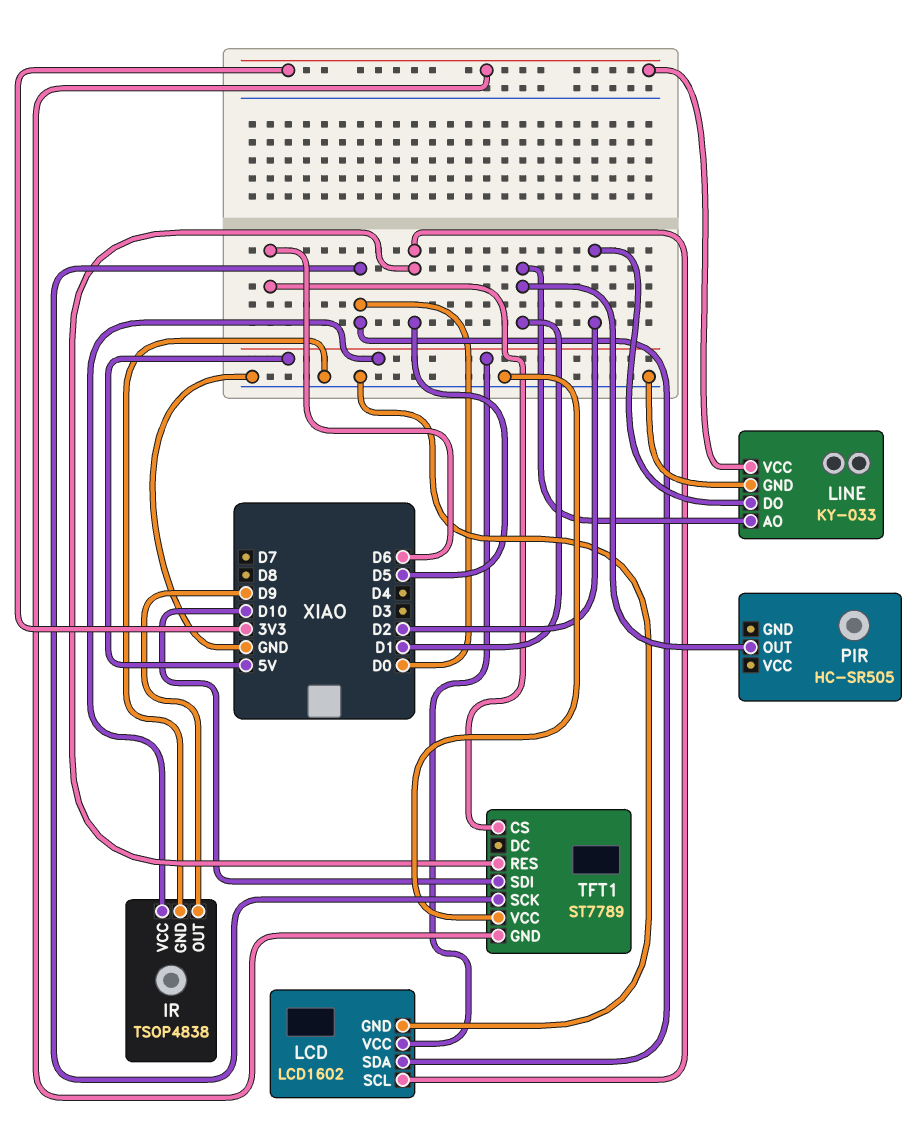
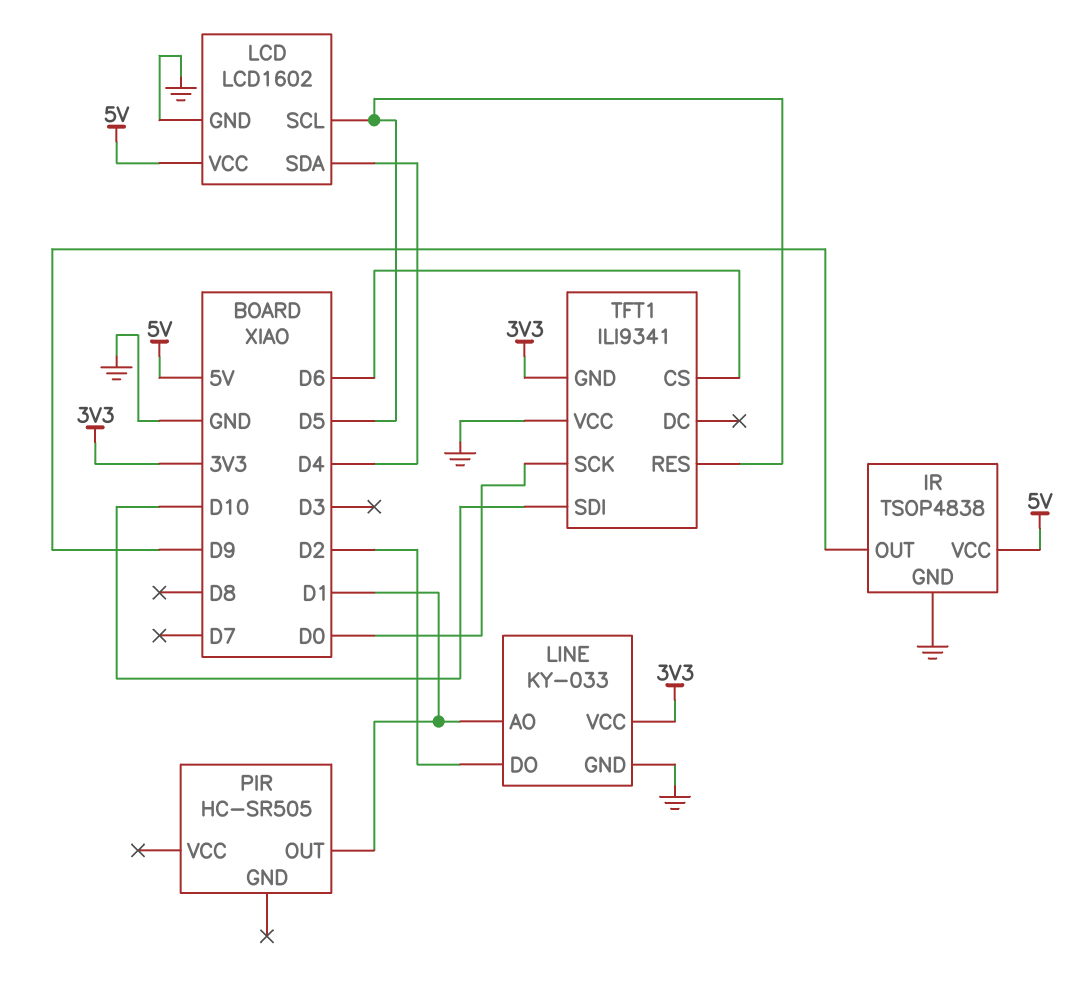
LCD pin SDA: D0 -> D4
TFT1: ST7789 -> ILI9341

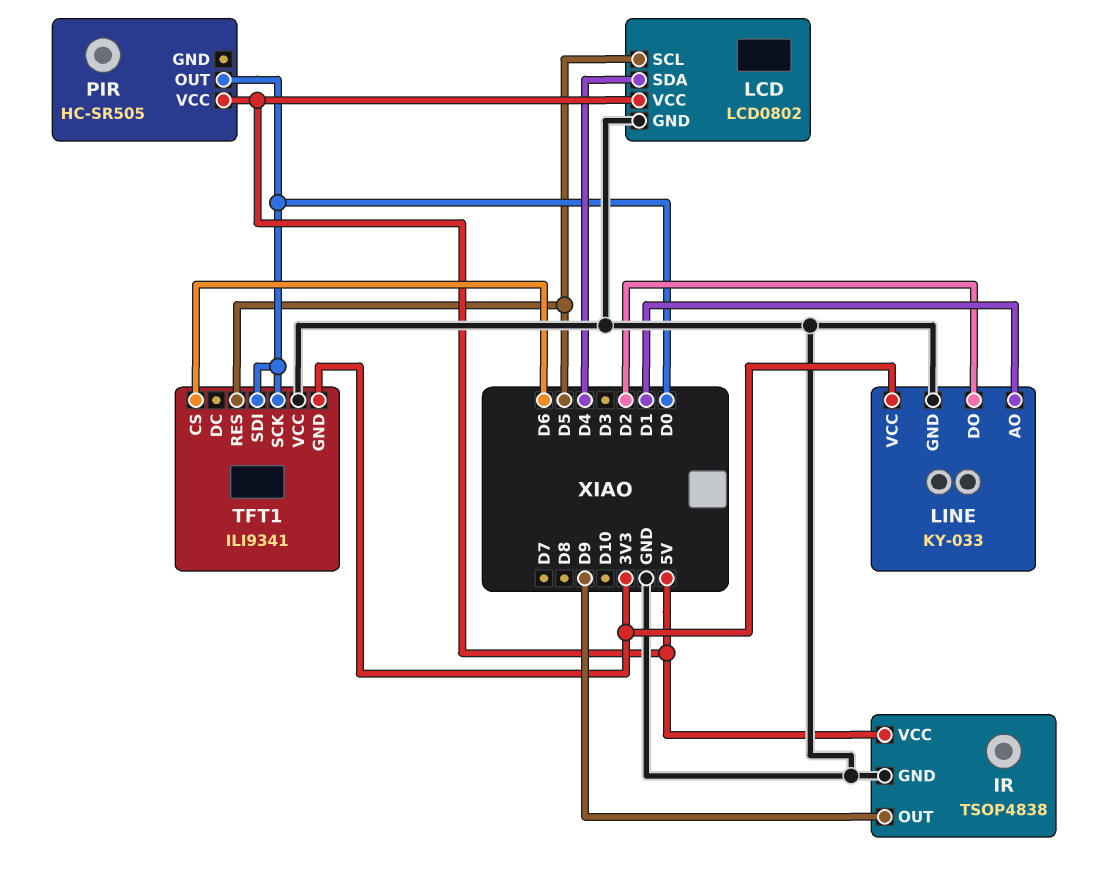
LCD: LCD1602 -> LCD0802
PIR pin OUT: D1 -> D0
PIR pin VCC: none -> 5V
TFT1 pin SDI: D10 -> D0

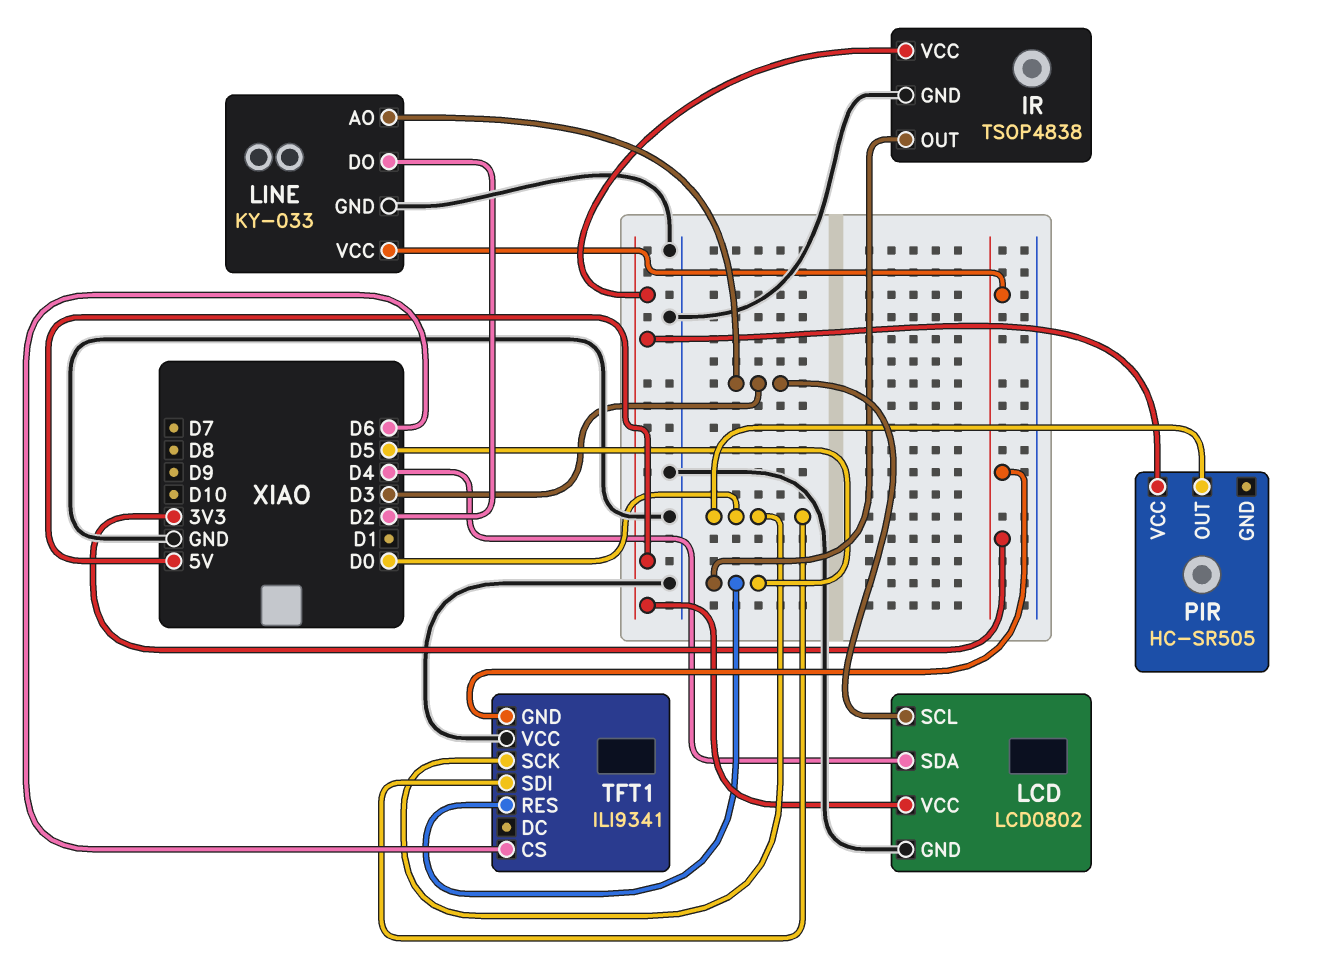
IR pin OUT: D9 -> D5
LCD pin SCL: D5 -> D3
LINE pin AO: D1 -> D3

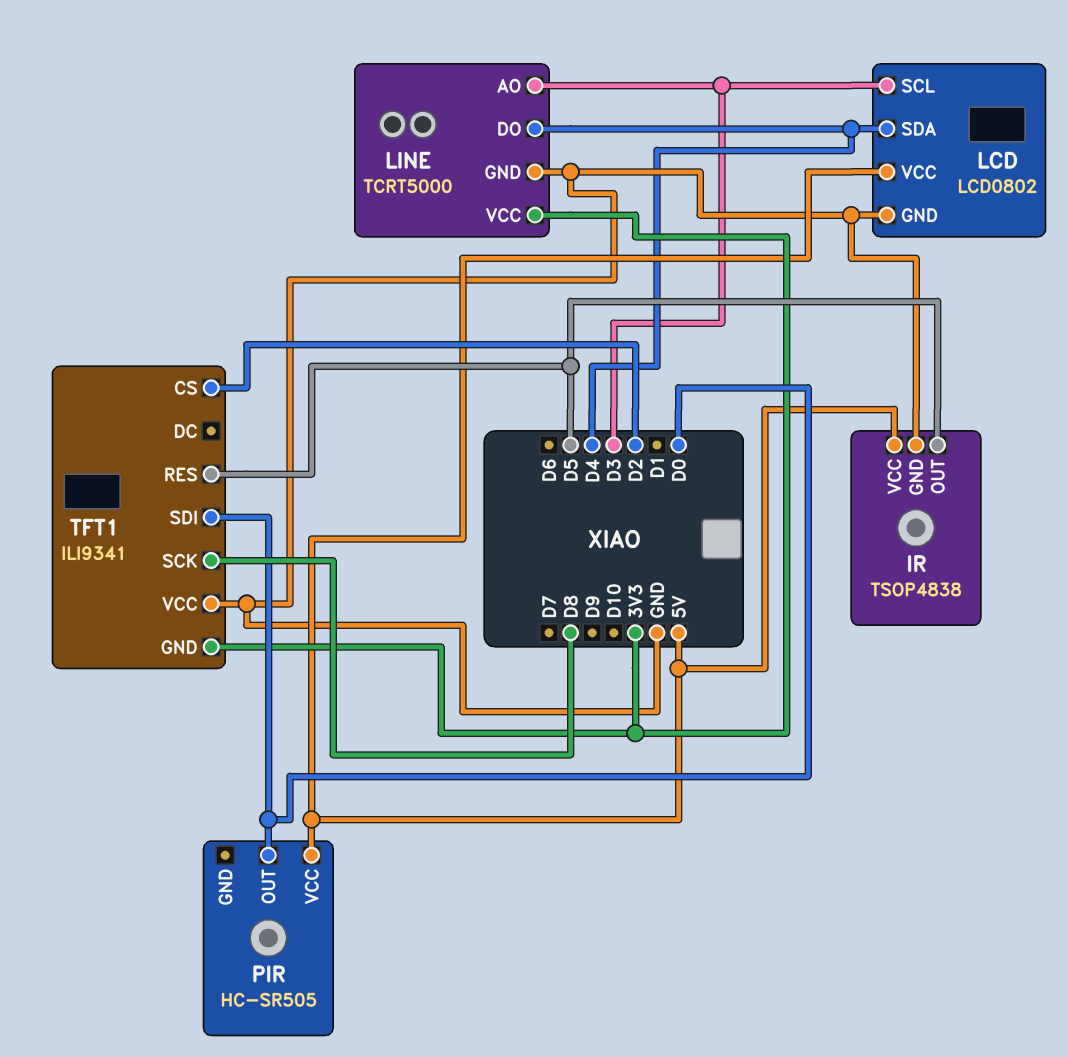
LINE: KY-033 -> TCRT5000
LINE pin DO: D2 -> D4
TFT1 pin CS: D6 -> D2
TFT1 pin SCK: D0 -> D8

